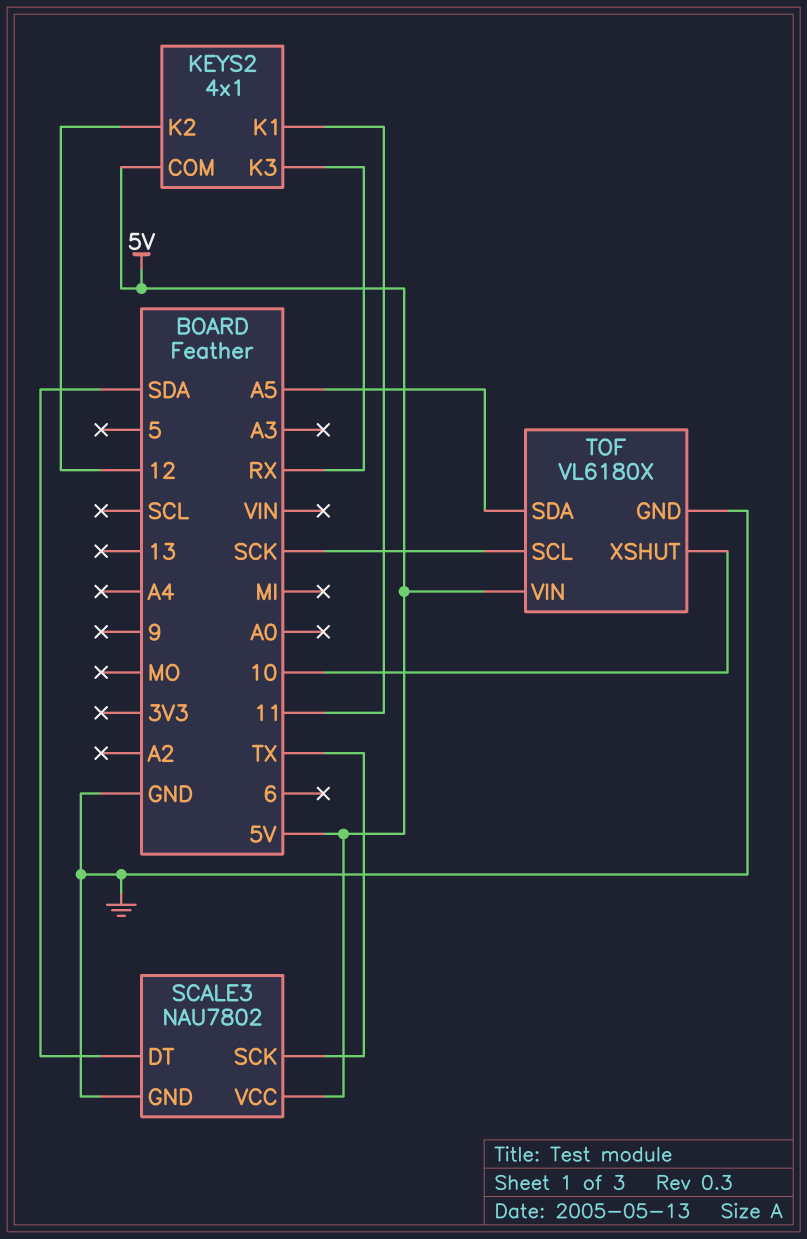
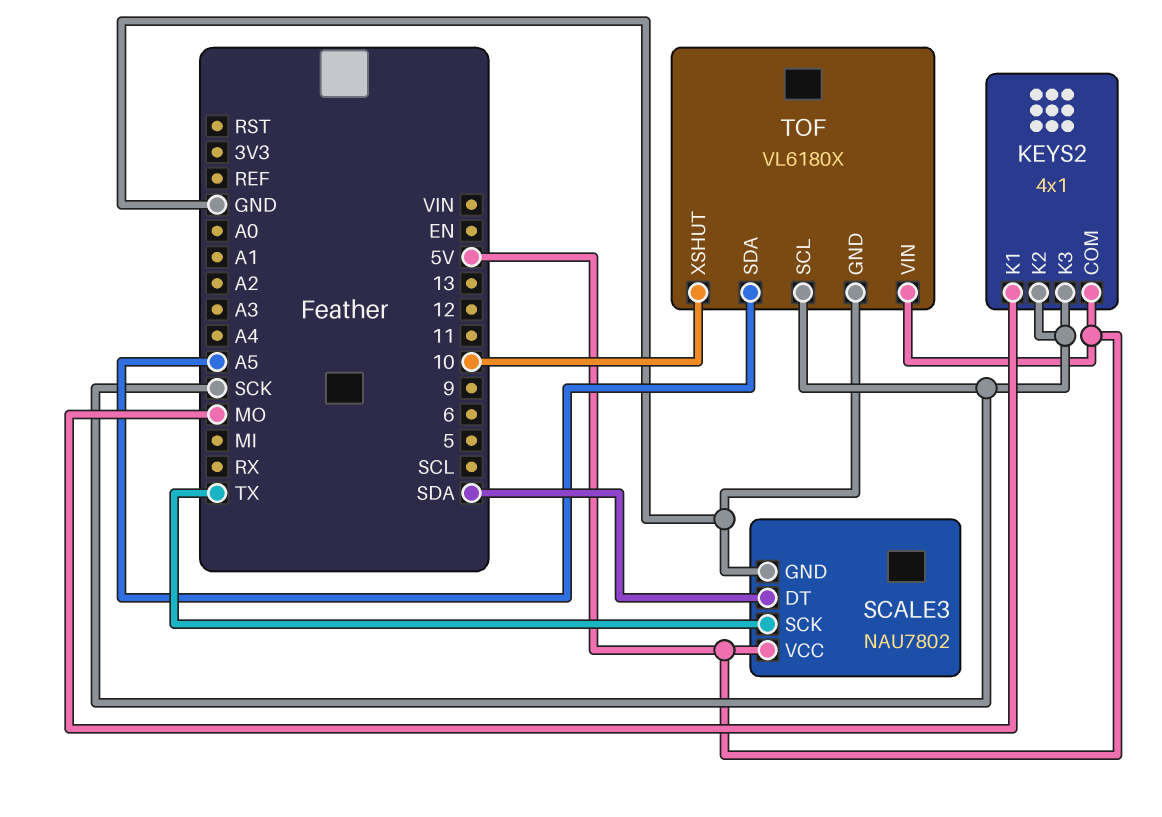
KEYS2 pin K1: 11 -> MO
KEYS2 pin K2: 12 -> SCK
KEYS2 pin K3: RX -> SCK

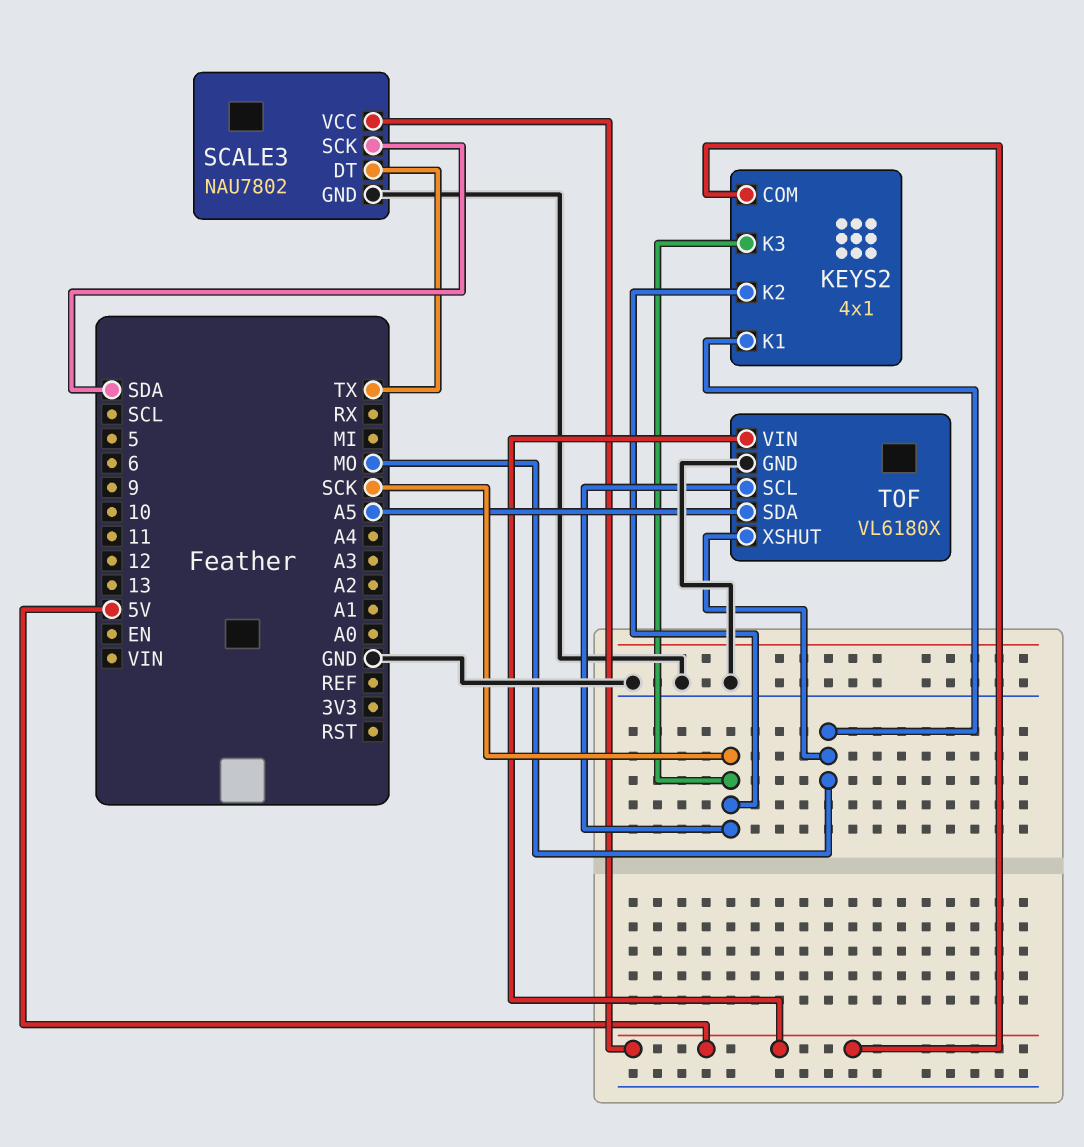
SCALE3 pin DT: SDA -> TX
SCALE3 pin SCK: TX -> SDA
TOF pin XSHUT: 10 -> MO

